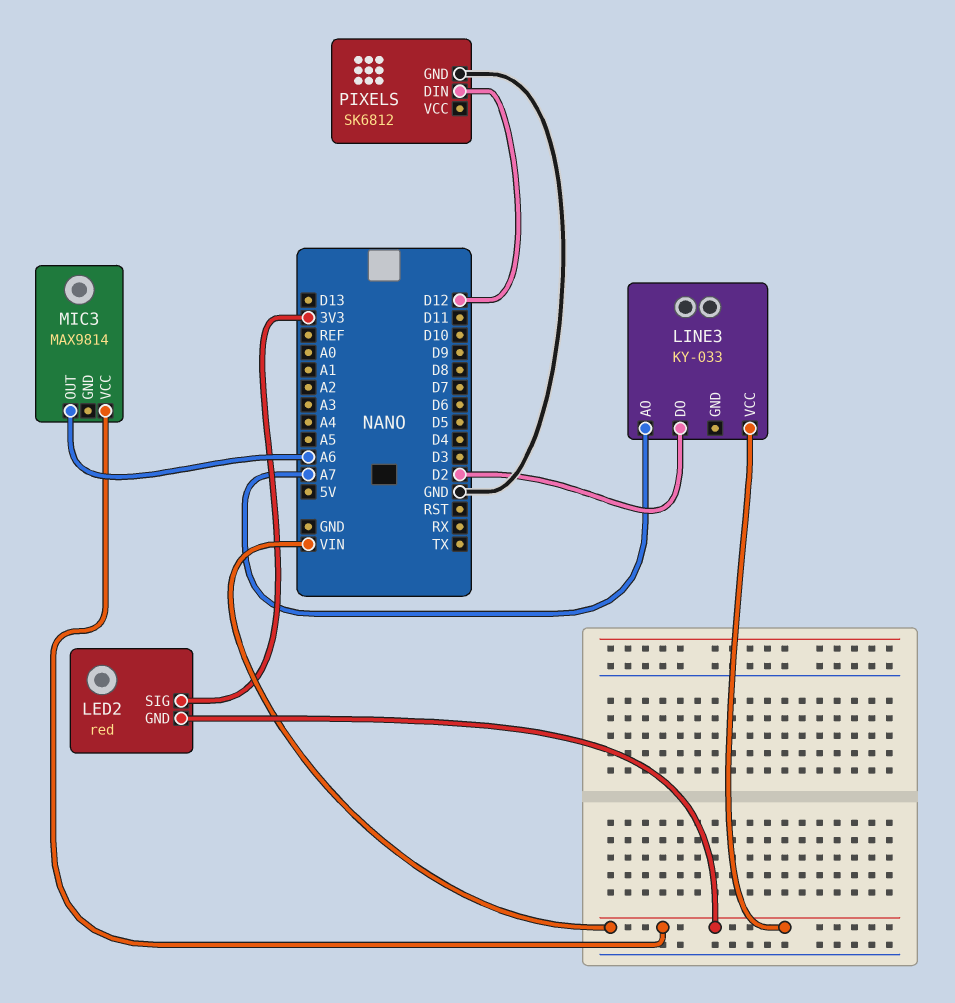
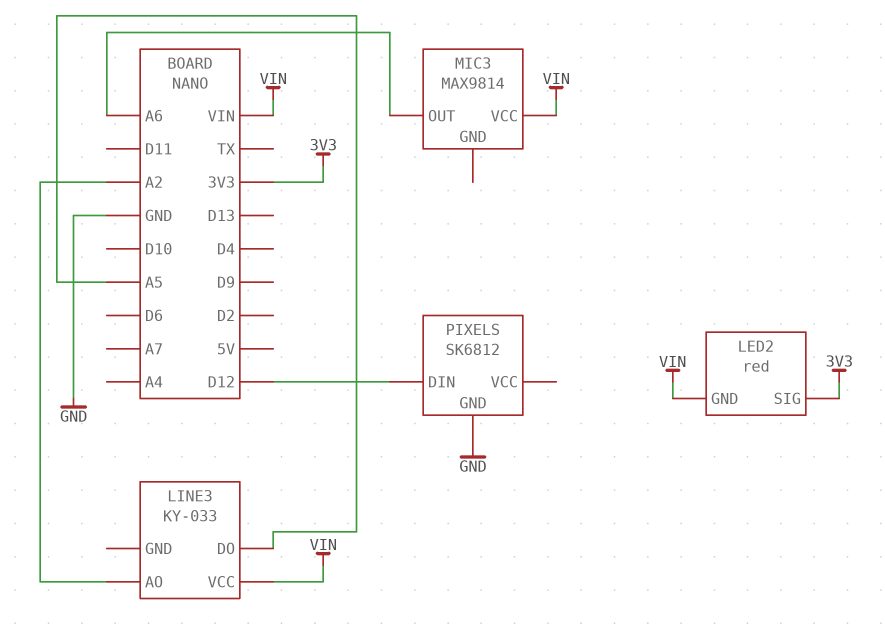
LINE3 pin AO: A7 -> A2
LINE3 pin DO: D2 -> A5

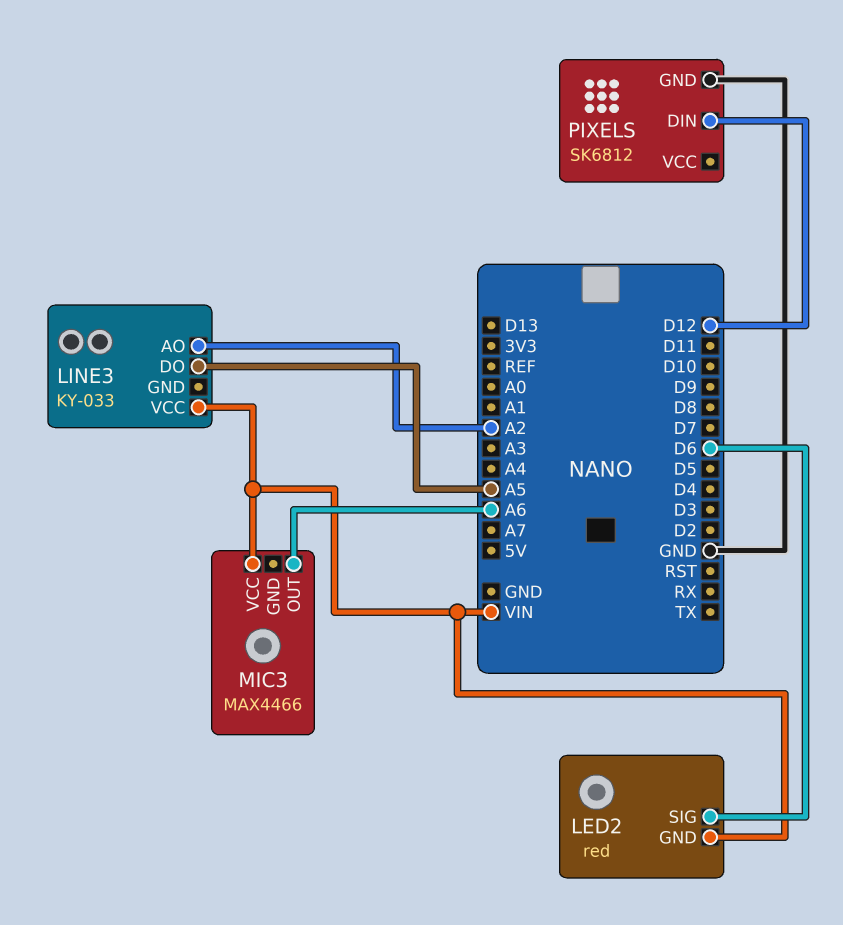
LED2 pin SIG: 3V3 -> D6
MIC3: MAX9814 -> MAX4466

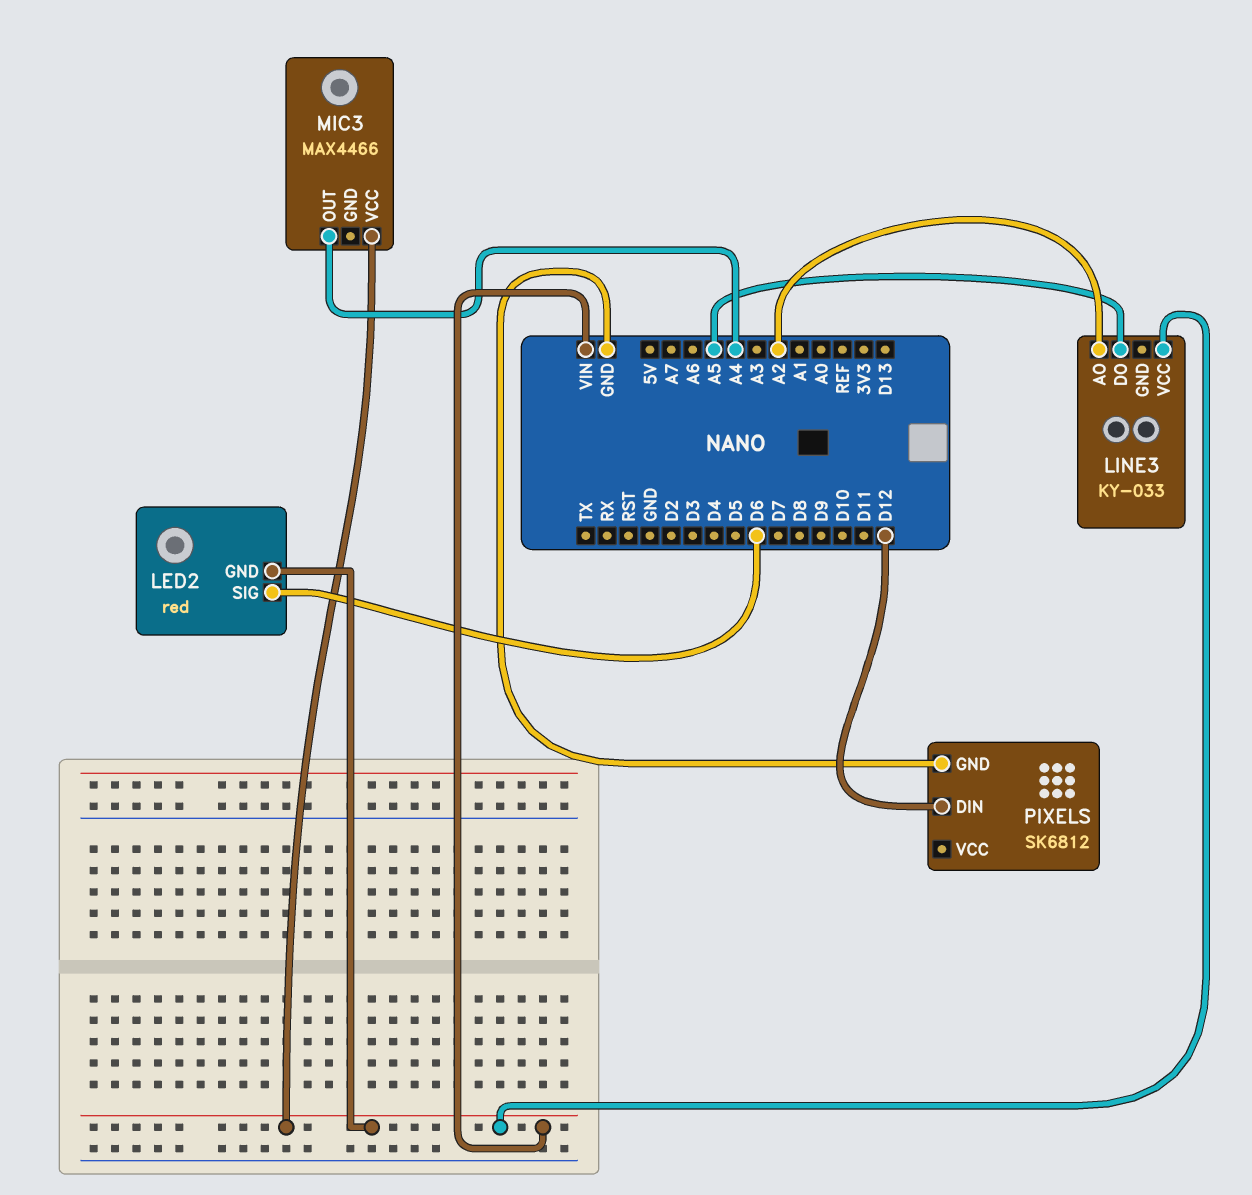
MIC3 pin OUT: A6 -> A4

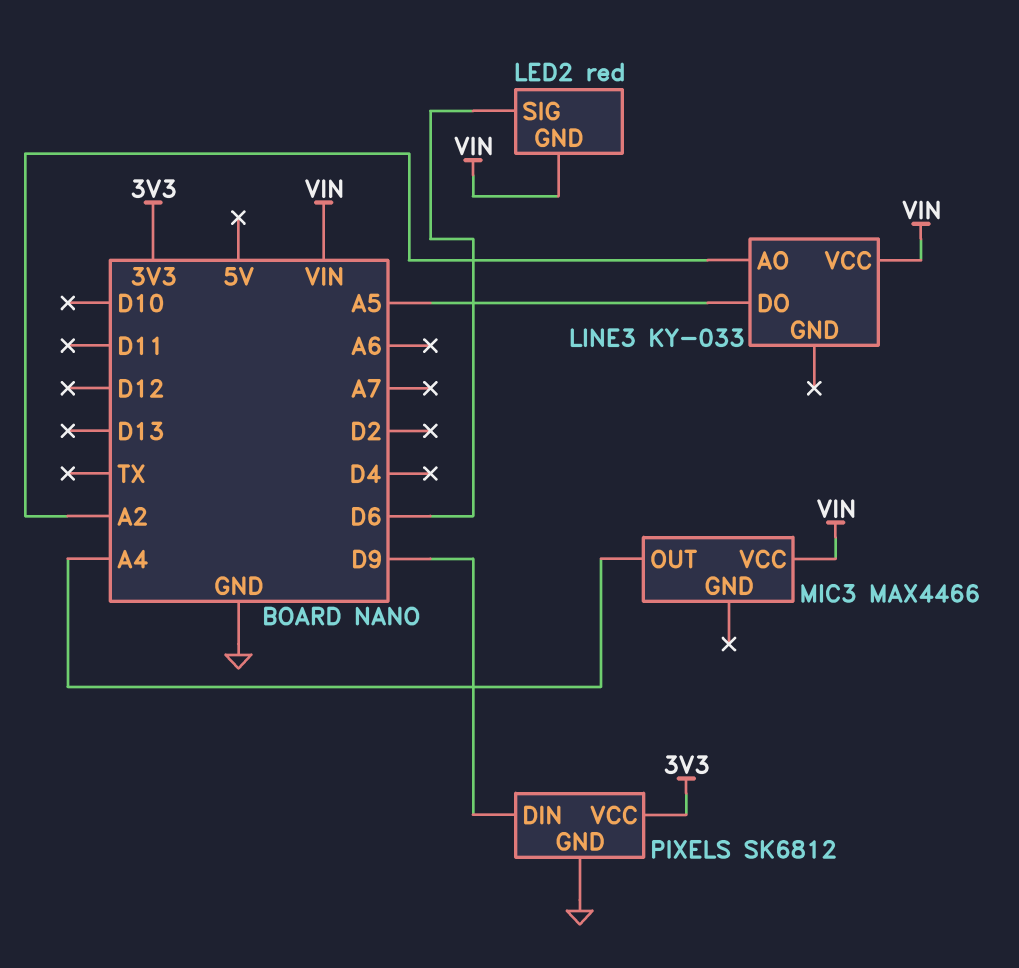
PIXELS pin DIN: D12 -> D9
PIXELS pin VCC: none -> 3V3

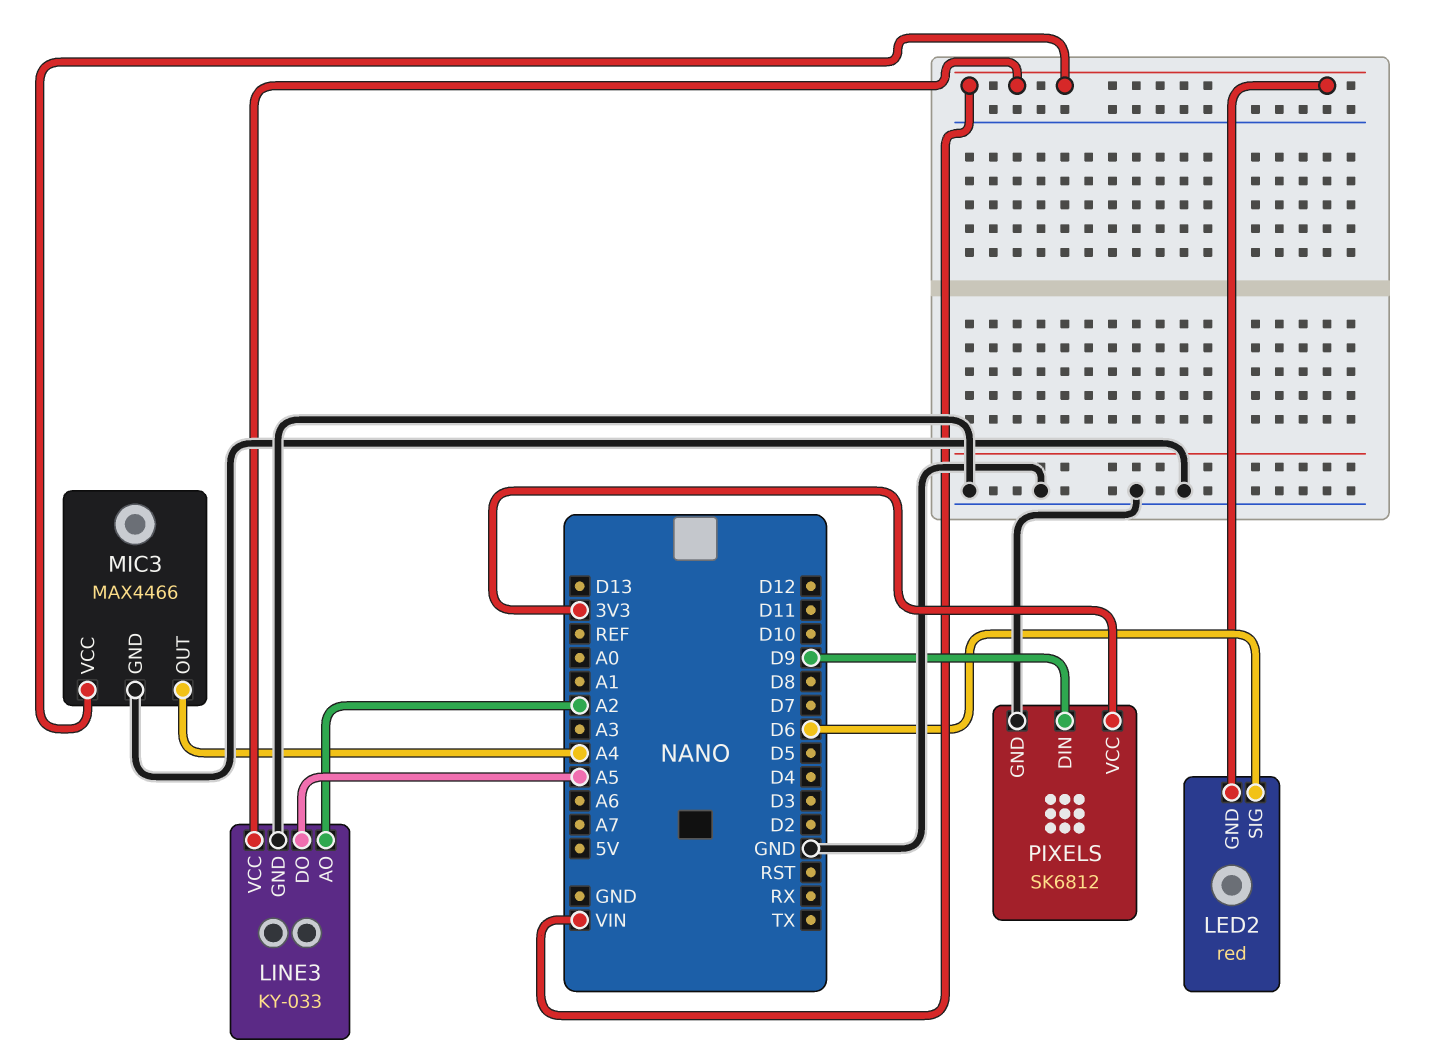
LINE3 pin GND: none -> GND
MIC3 pin GND: none -> GND

